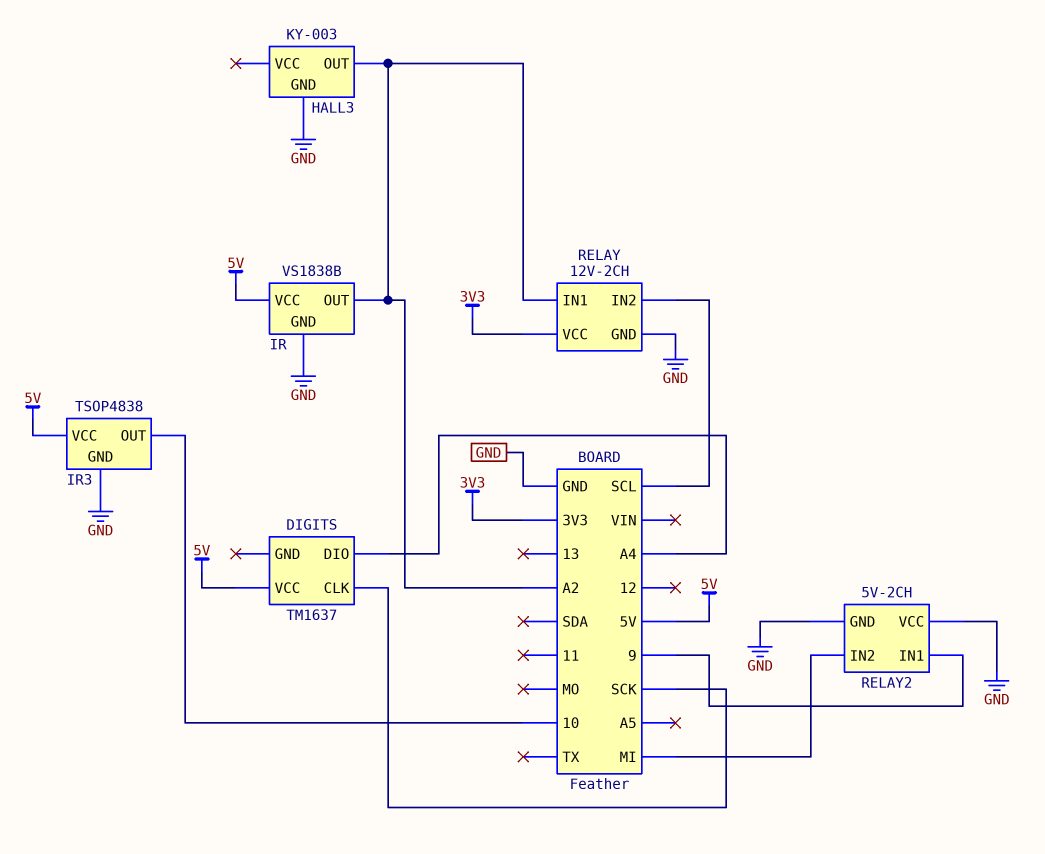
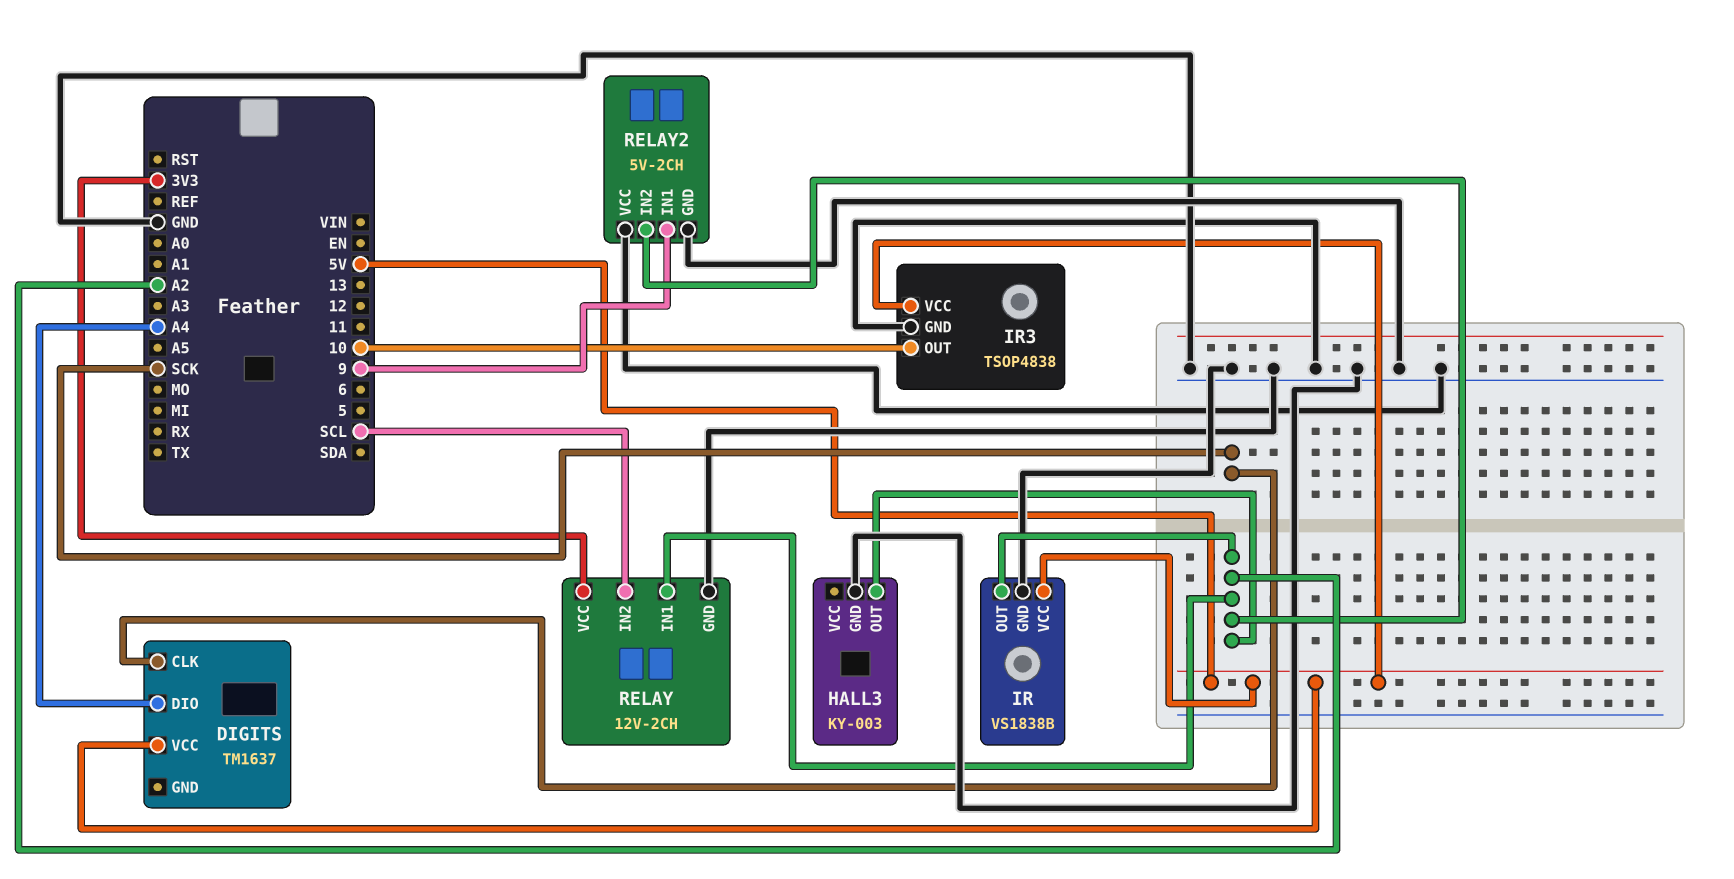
RELAY2 pin IN2: MI -> A2

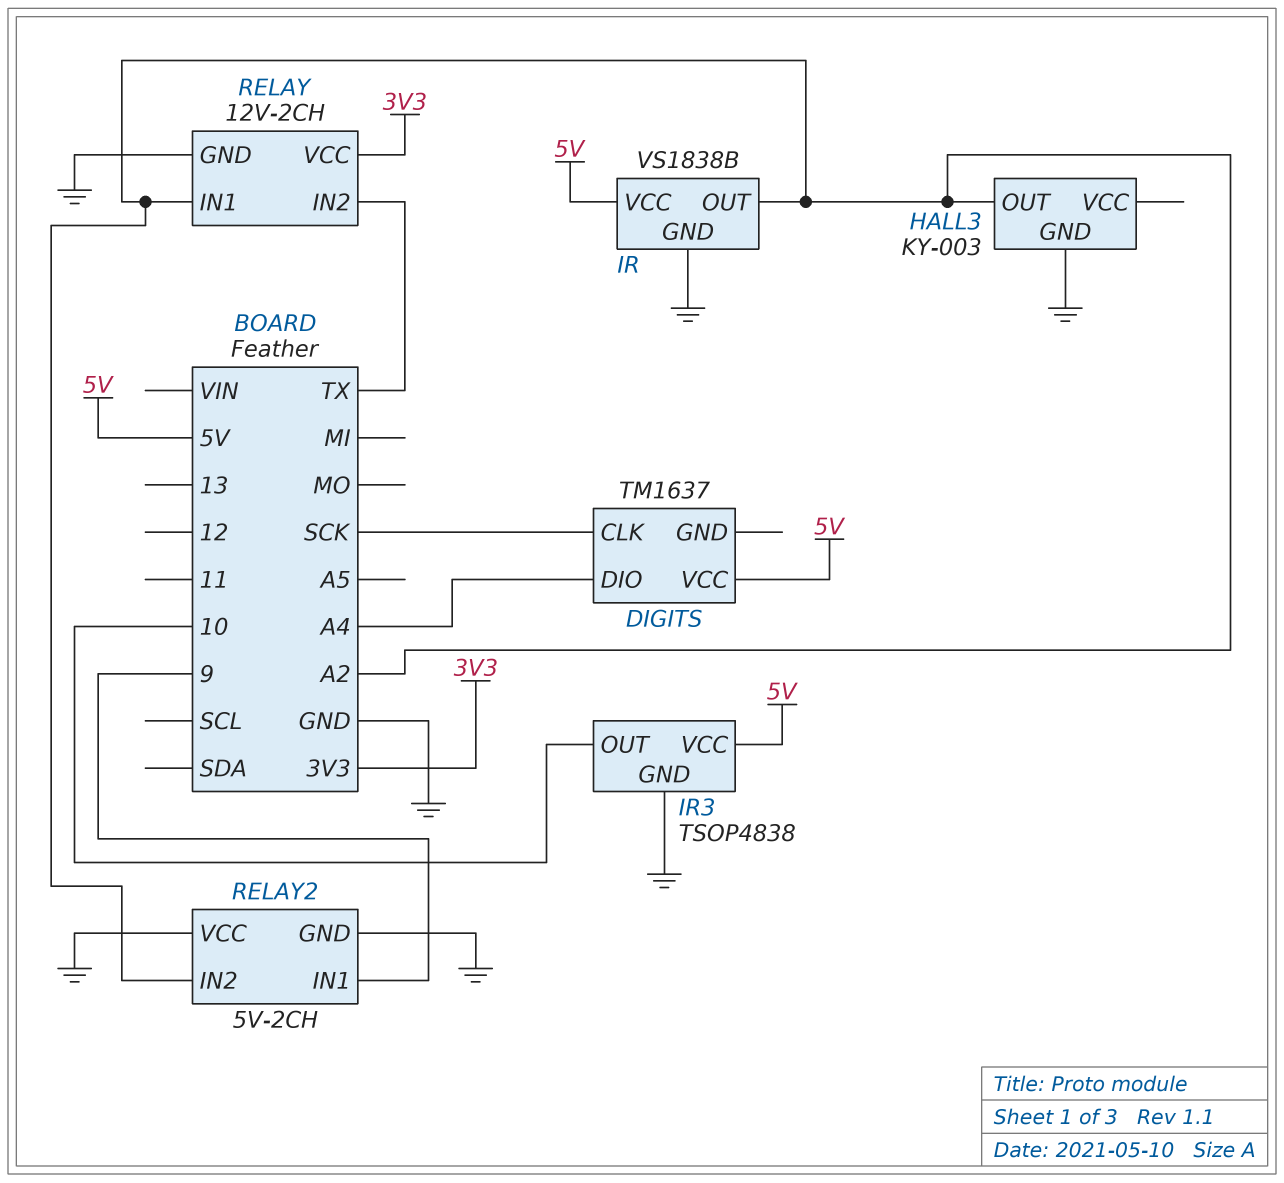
RELAY pin IN2: SCL -> TX

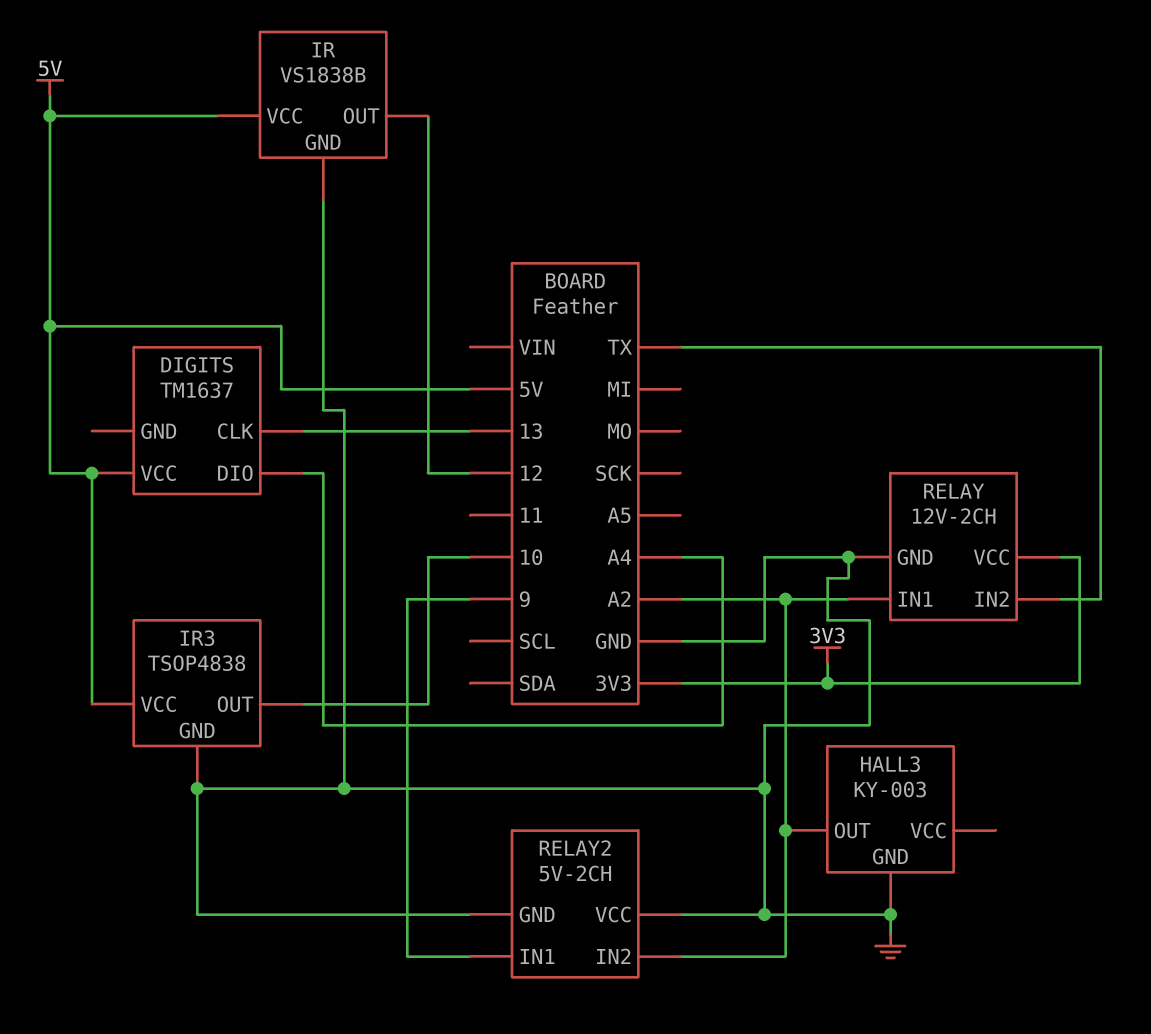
DIGITS pin CLK: SCK -> 13
IR pin OUT: A2 -> 12

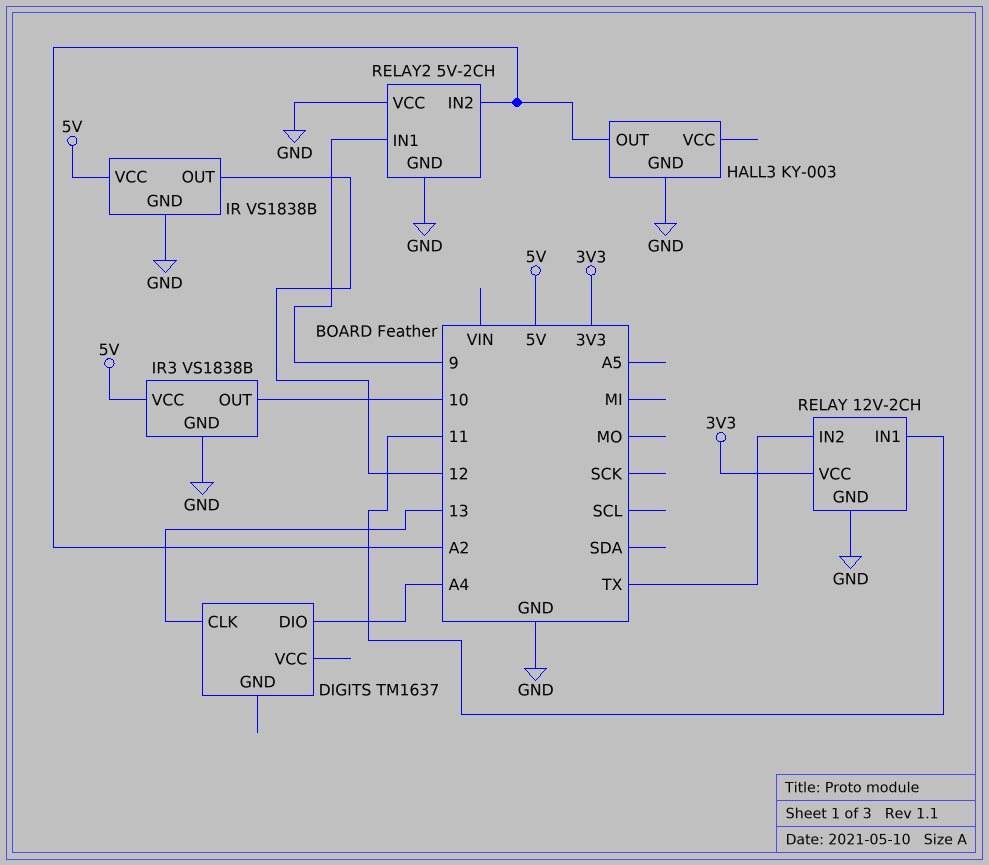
DIGITS pin VCC: 5V -> none
IR3: TSOP4838 -> VS1838B
RELAY pin IN1: A2 -> 11

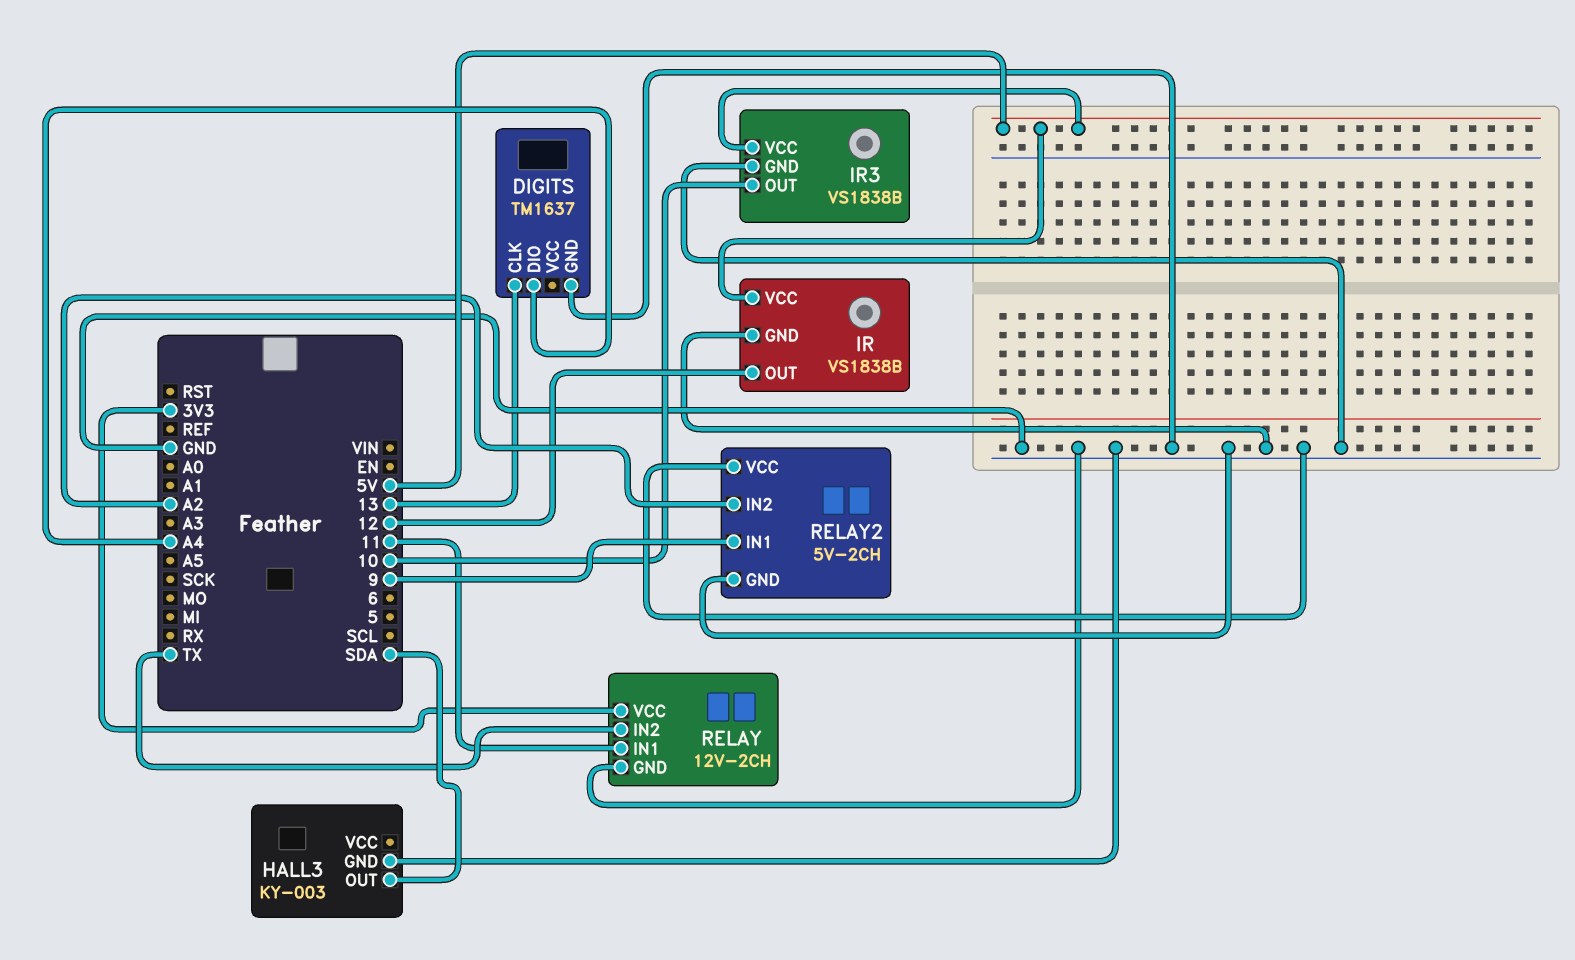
DIGITS pin GND: none -> GND
HALL3 pin OUT: A2 -> SDA

